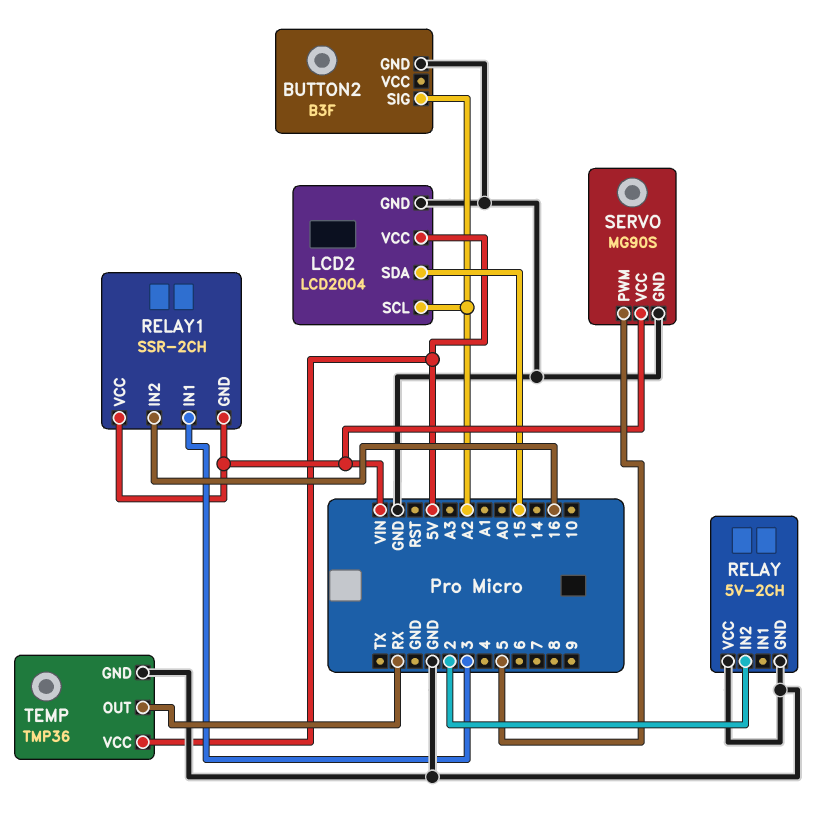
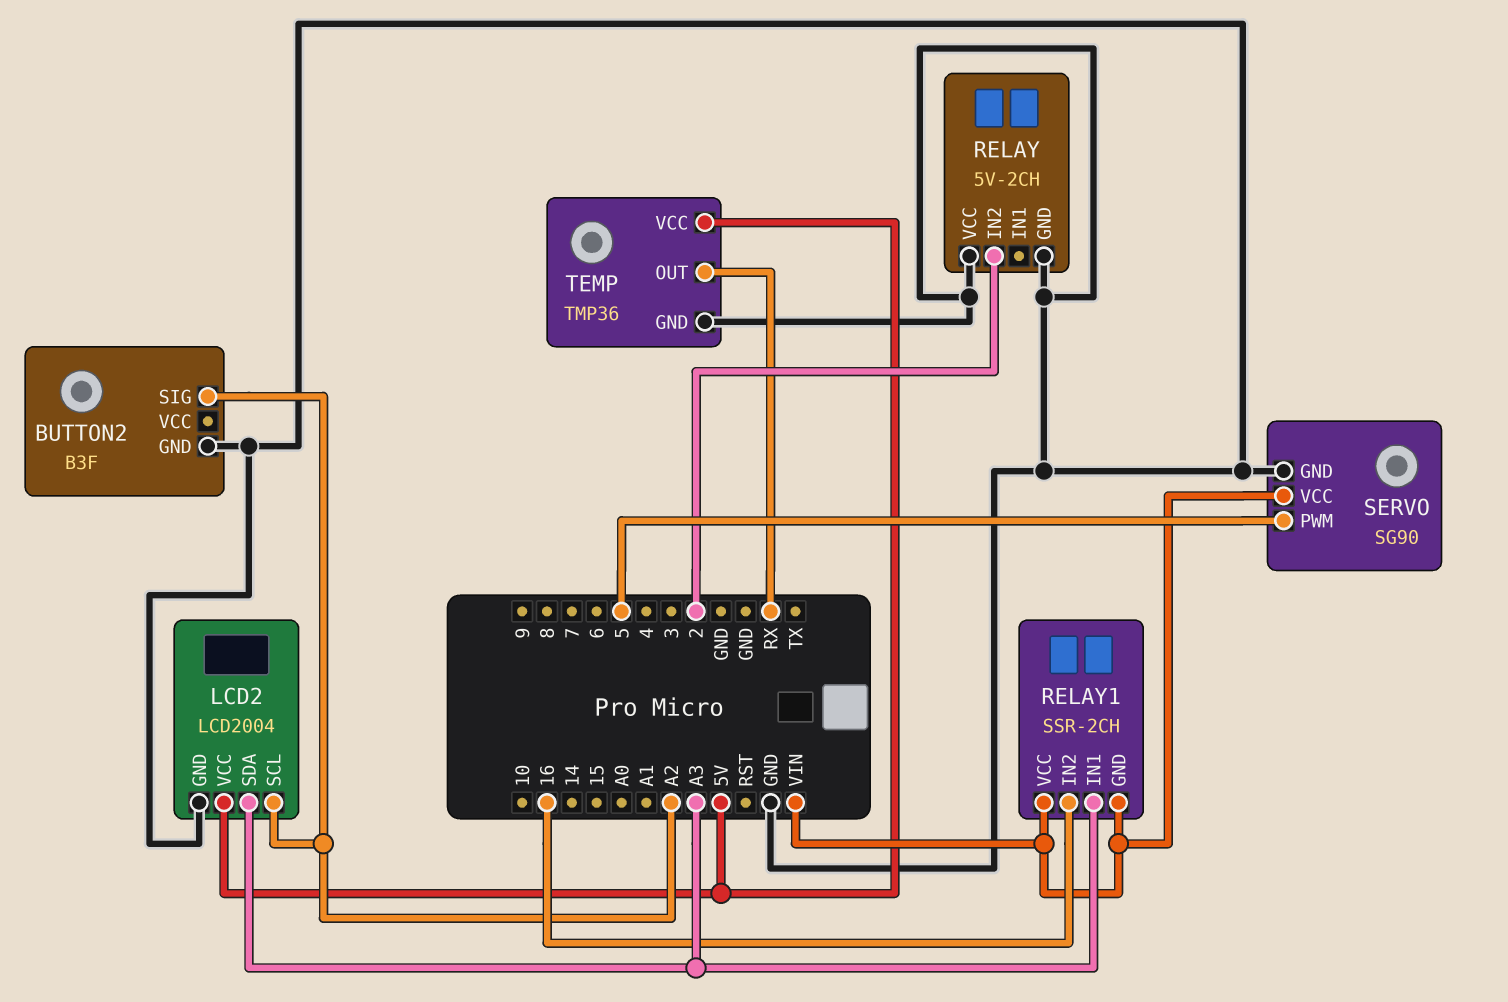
LCD2 pin SDA: 15 -> A3
RELAY1 pin IN1: 3 -> A3
SERVO: MG90S -> SG90

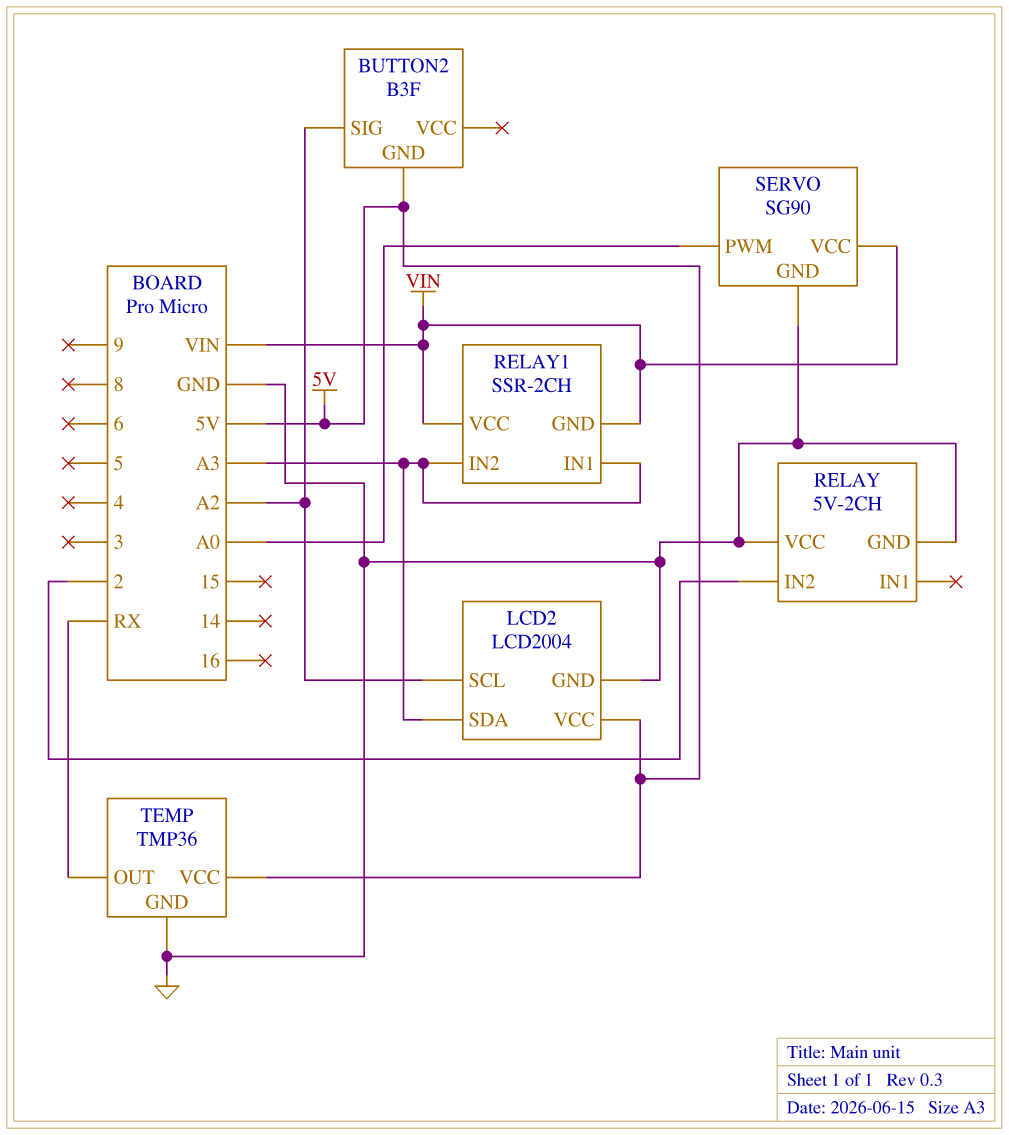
BUTTON2 pin GND: GND -> 5V
RELAY1 pin IN2: 16 -> A3
SERVO pin PWM: 5 -> A0

